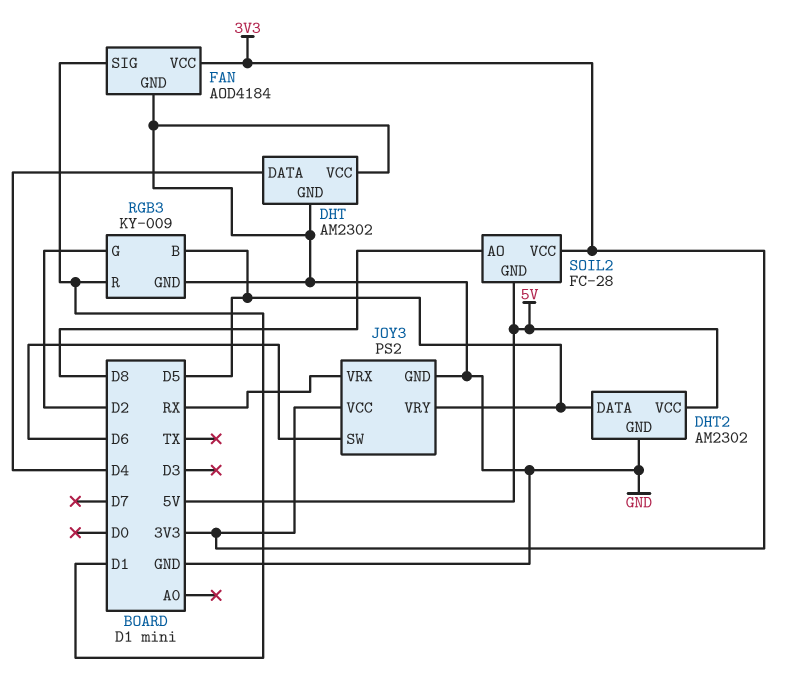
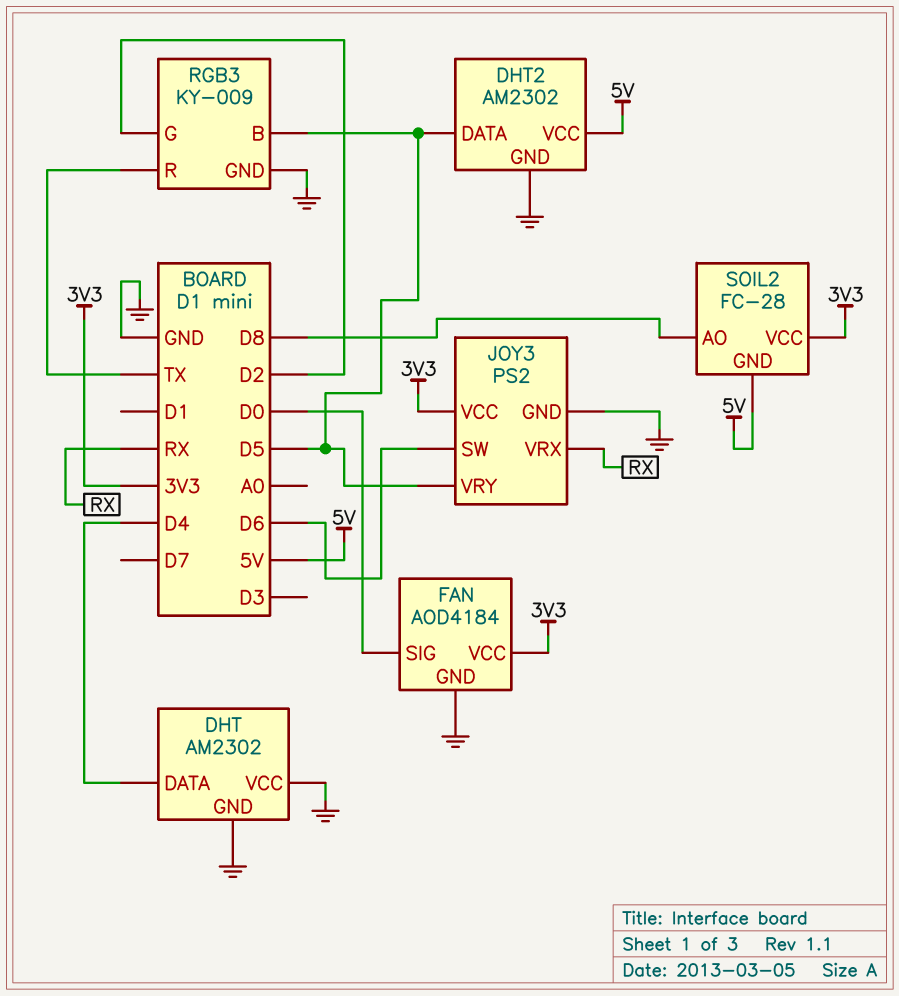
FAN pin SIG: D1 -> D0
RGB3 pin R: D1 -> TX

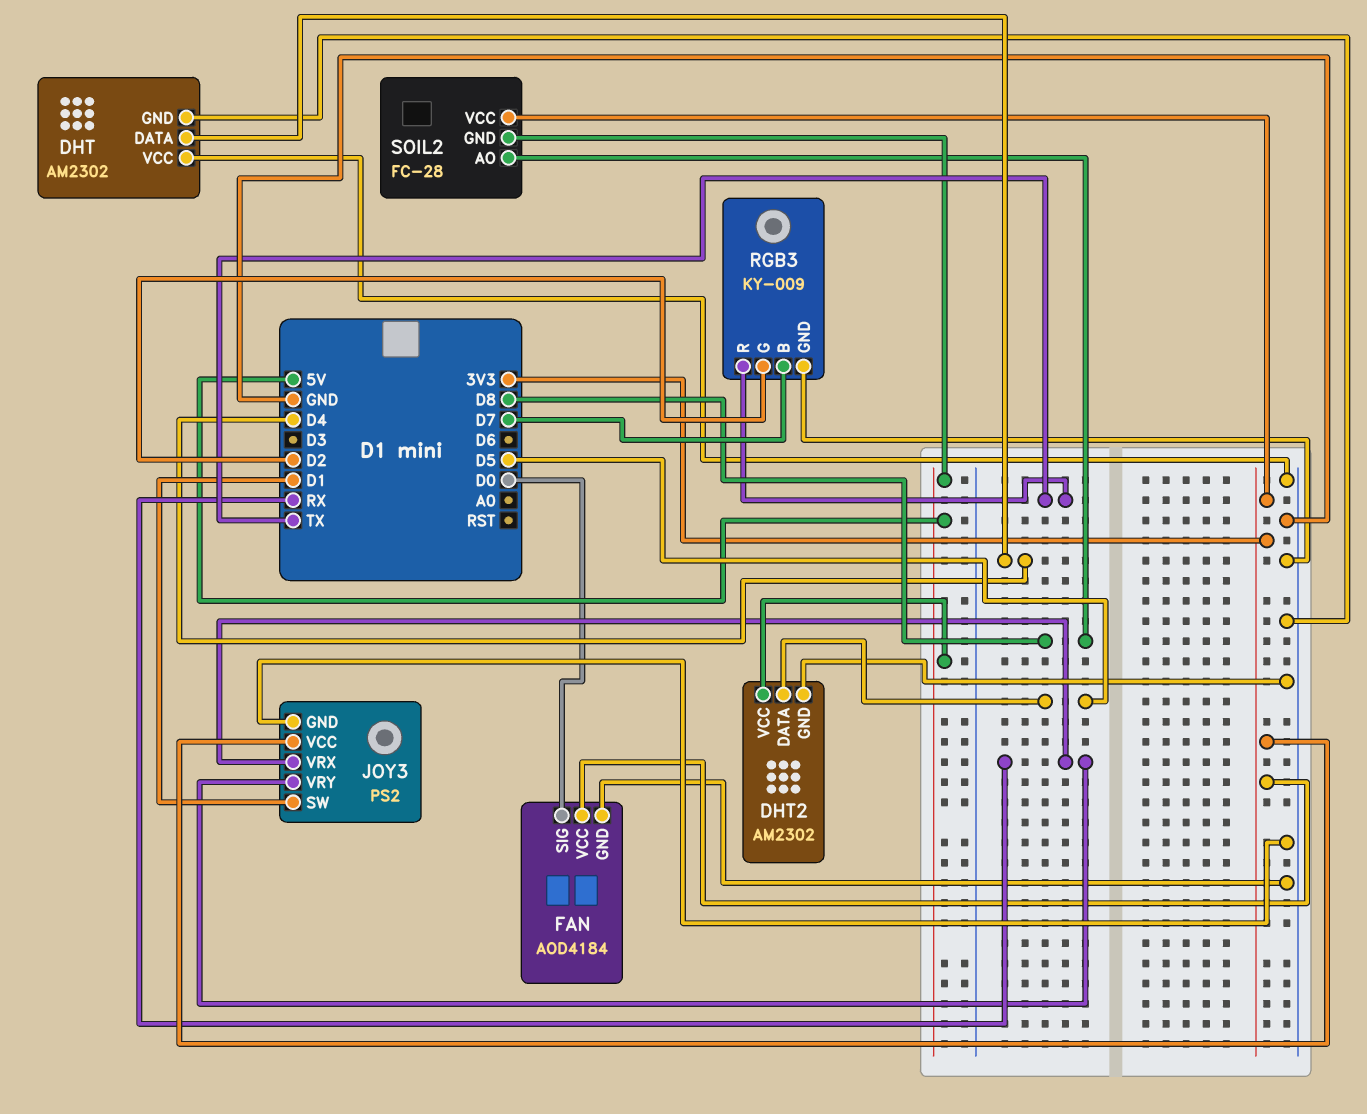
JOY3 pin SW: D6 -> D1
JOY3 pin VRY: D5 -> RX
RGB3 pin B: D5 -> D7

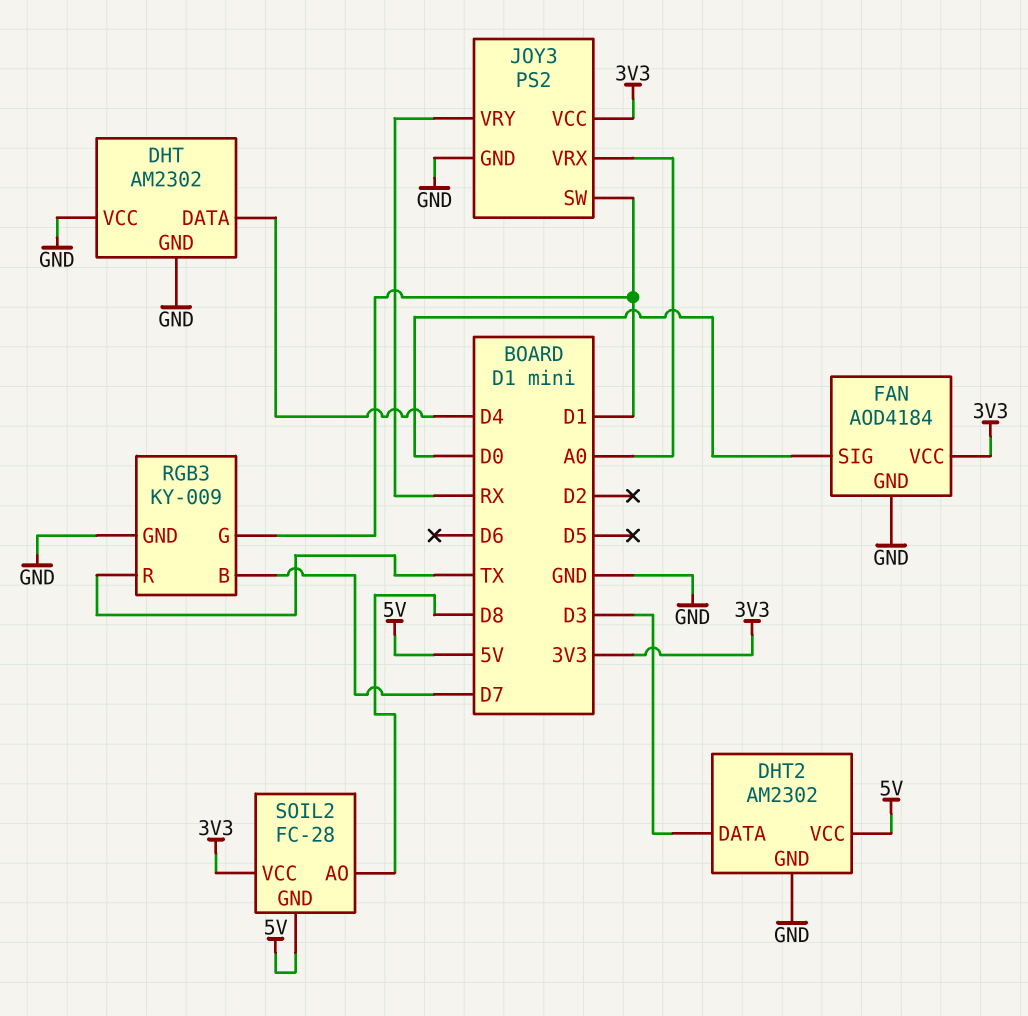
DHT2 pin DATA: D5 -> D3
JOY3 pin VRX: RX -> A0
RGB3 pin G: D2 -> D1

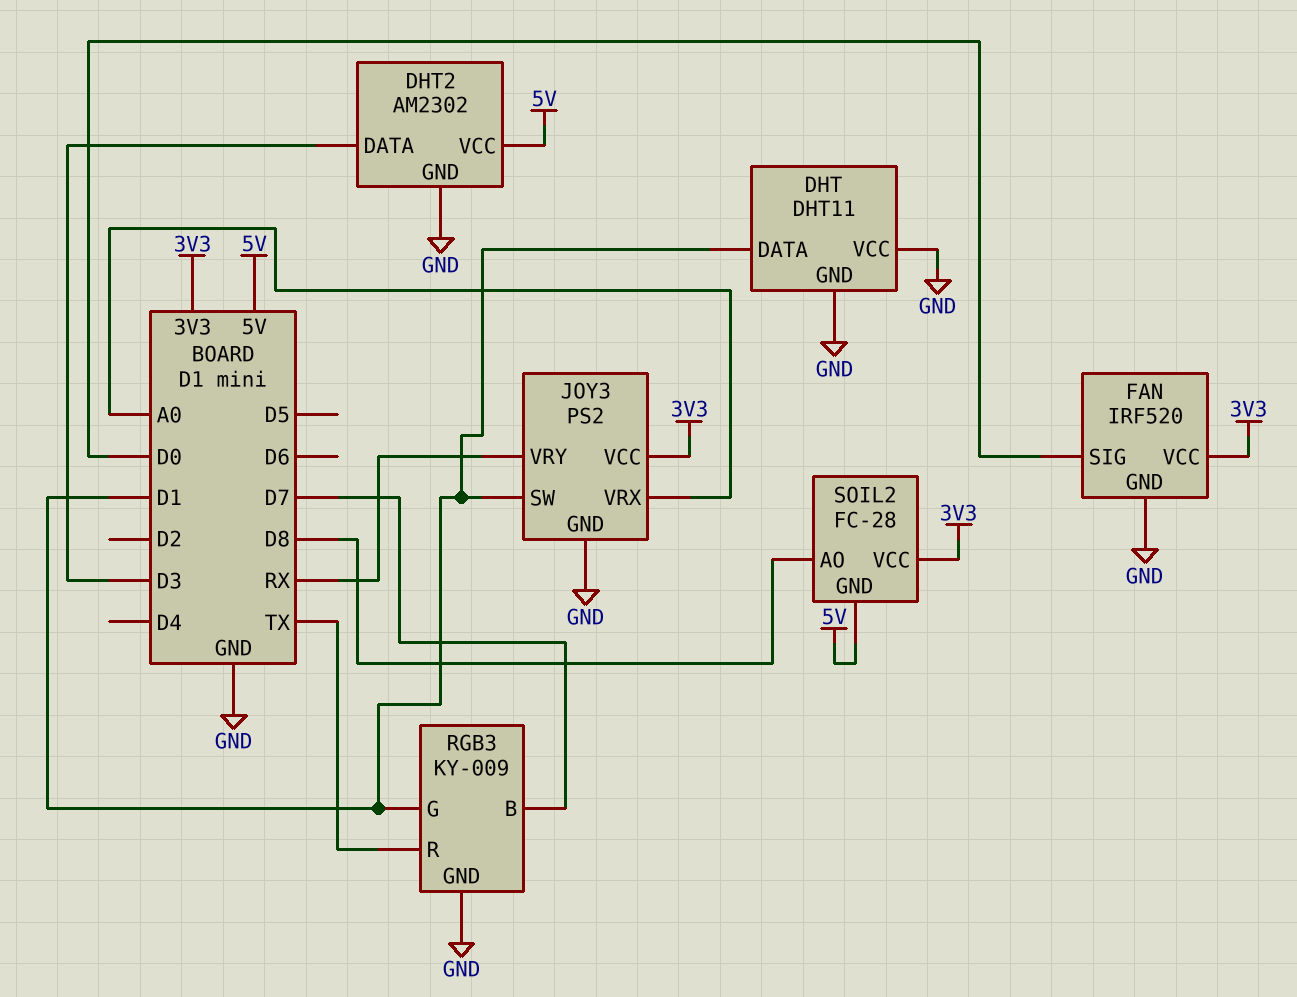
DHT: AM2302 -> DHT11
DHT pin DATA: D4 -> D1
FAN: AOD4184 -> IRF520

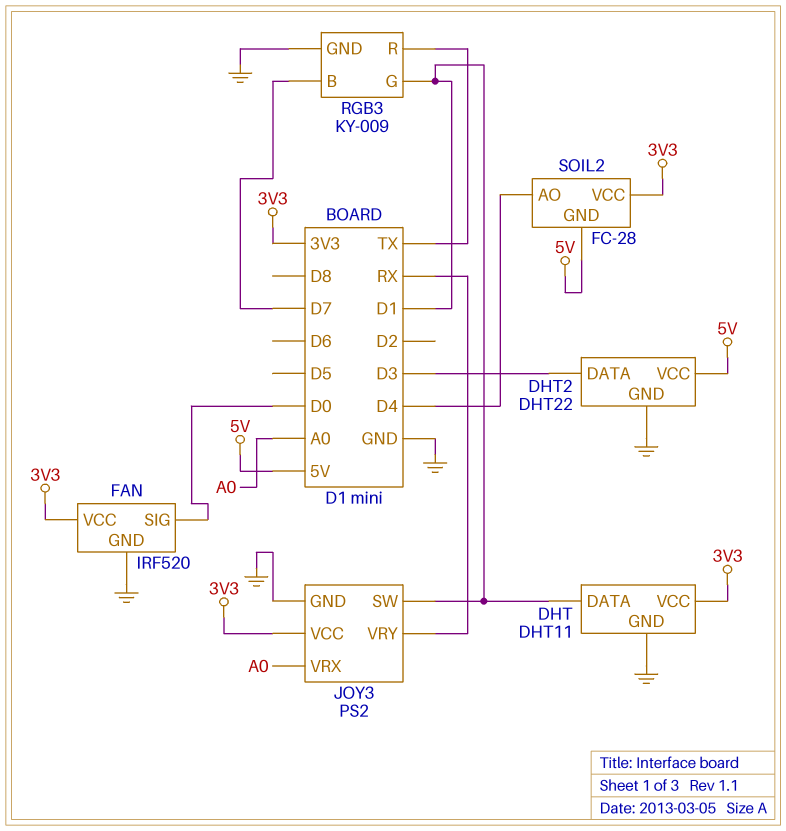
DHT pin VCC: GND -> 3V3
DHT2: AM2302 -> DHT22
SOIL2 pin AO: D8 -> D4

